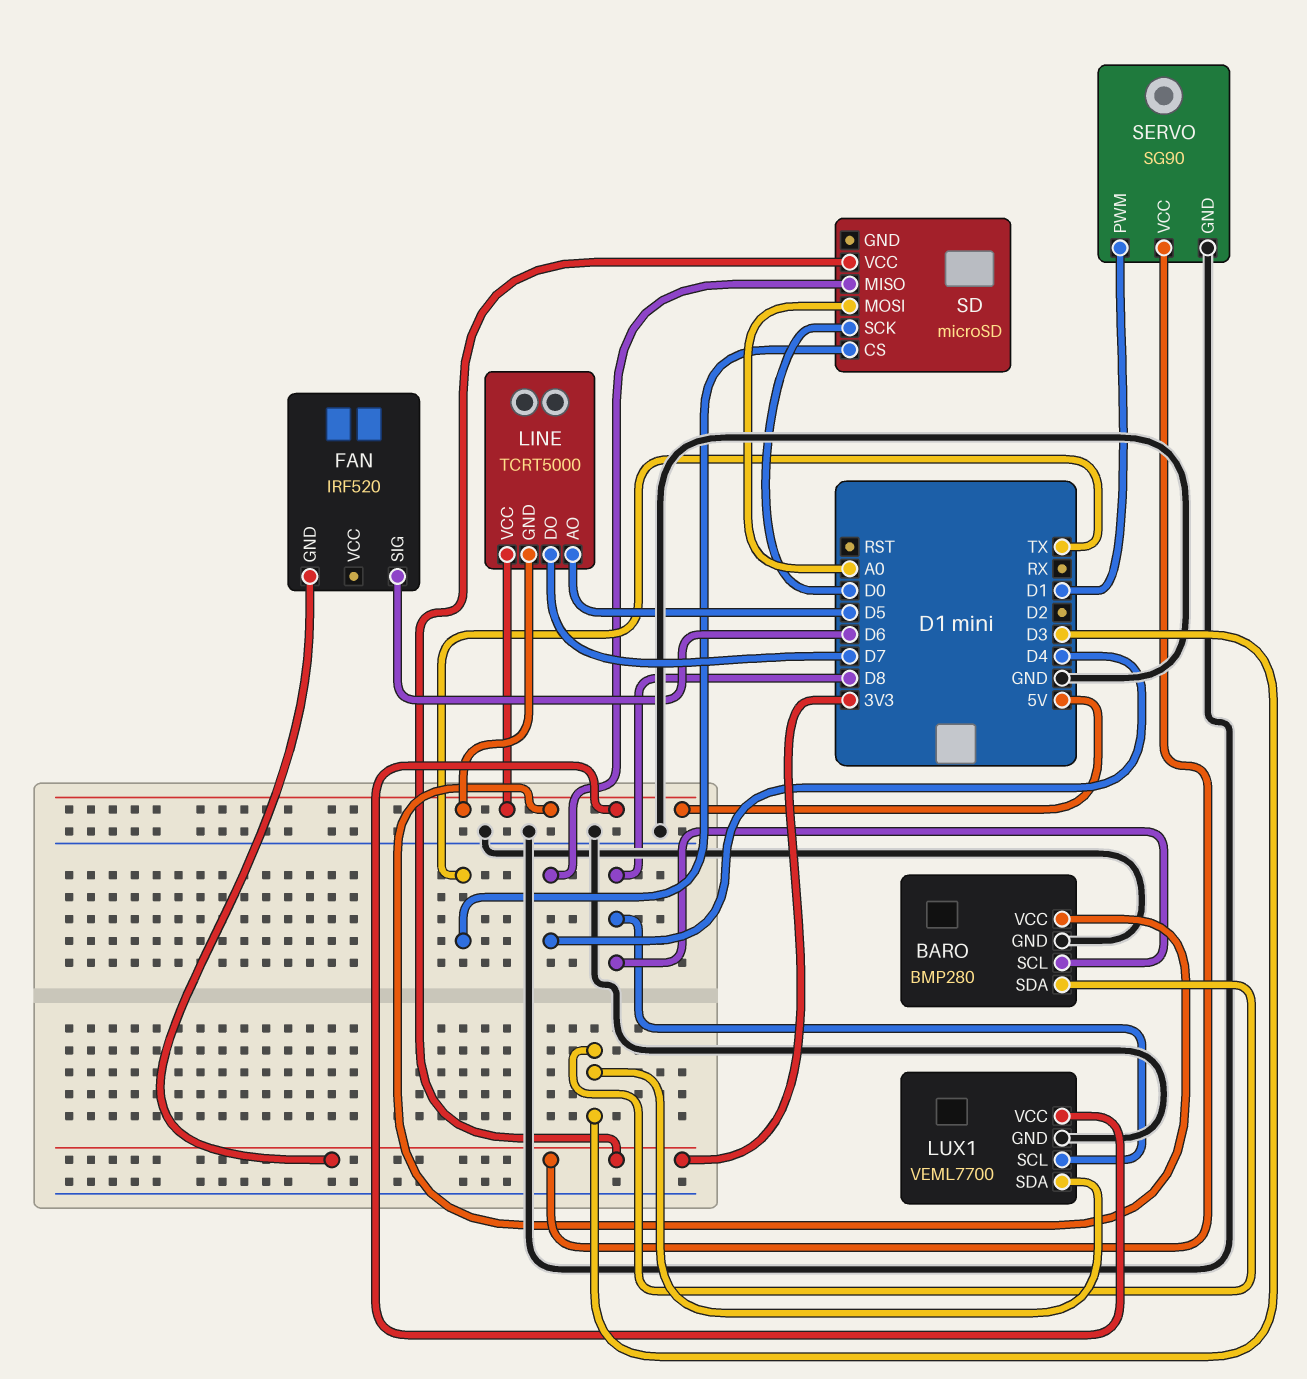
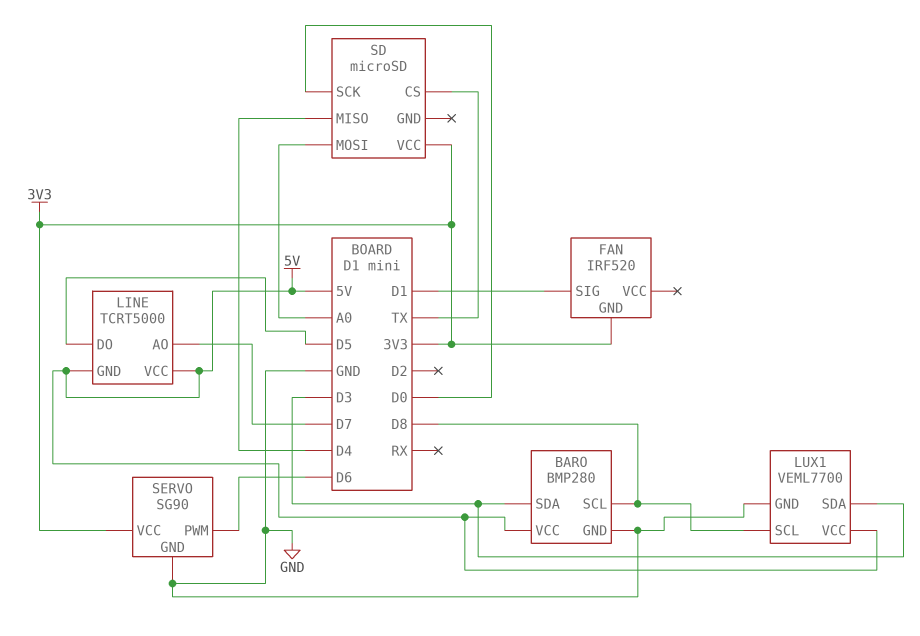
FAN pin SIG: D6 -> D1
LINE pin AO: D5 -> D7
LINE pin DO: D7 -> D5
SERVO pin PWM: D1 -> D6

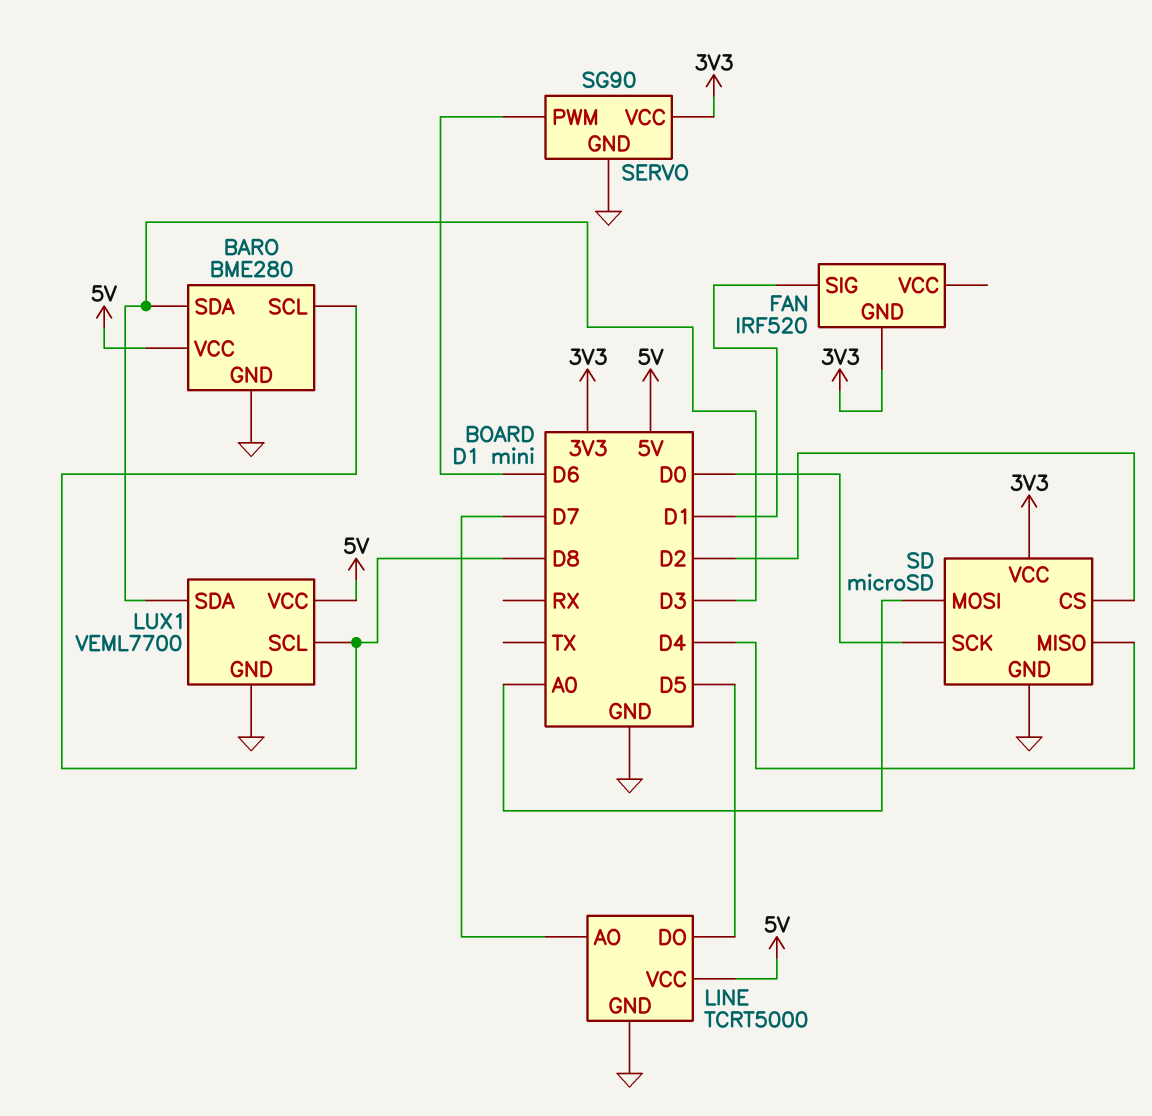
BARO: BMP280 -> BME280
LINE pin GND: 5V -> GND
SD pin CS: TX -> D2
SD pin GND: none -> GND

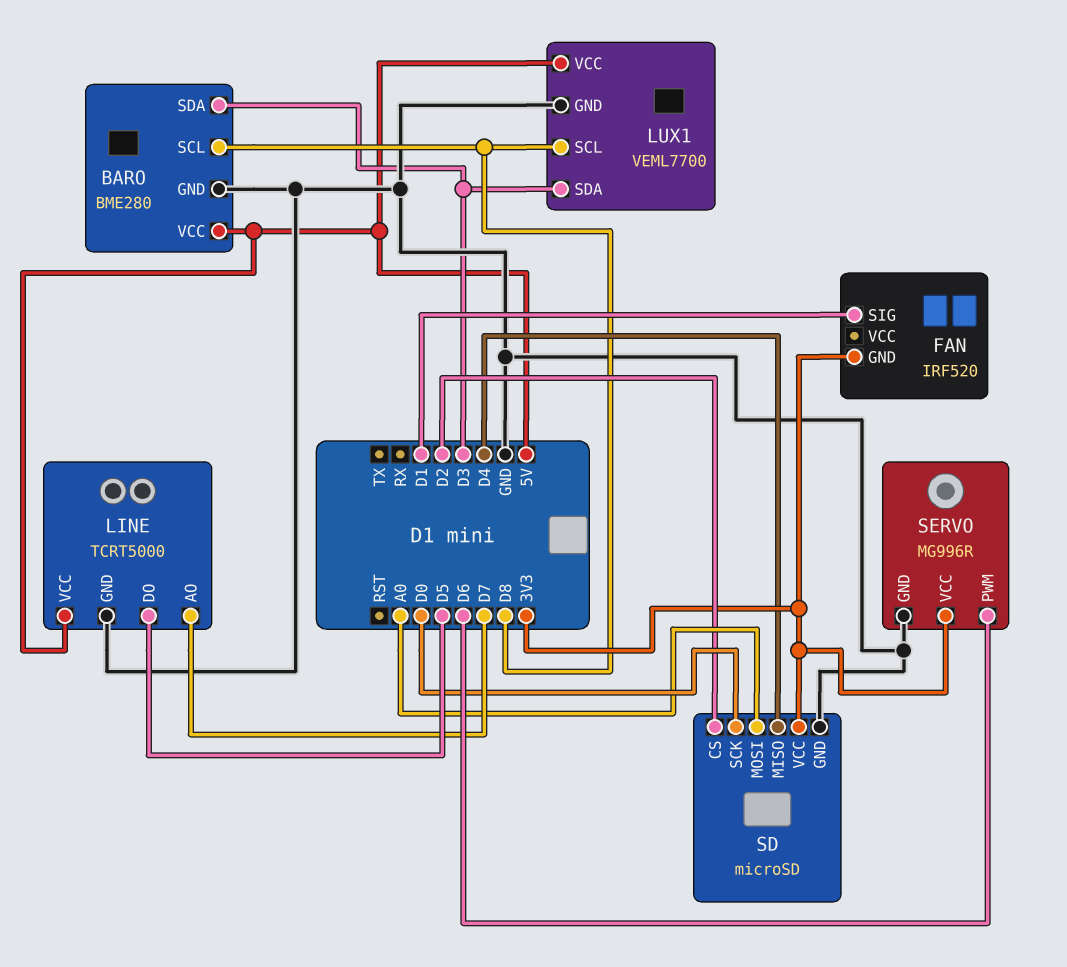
SERVO: SG90 -> MG996R

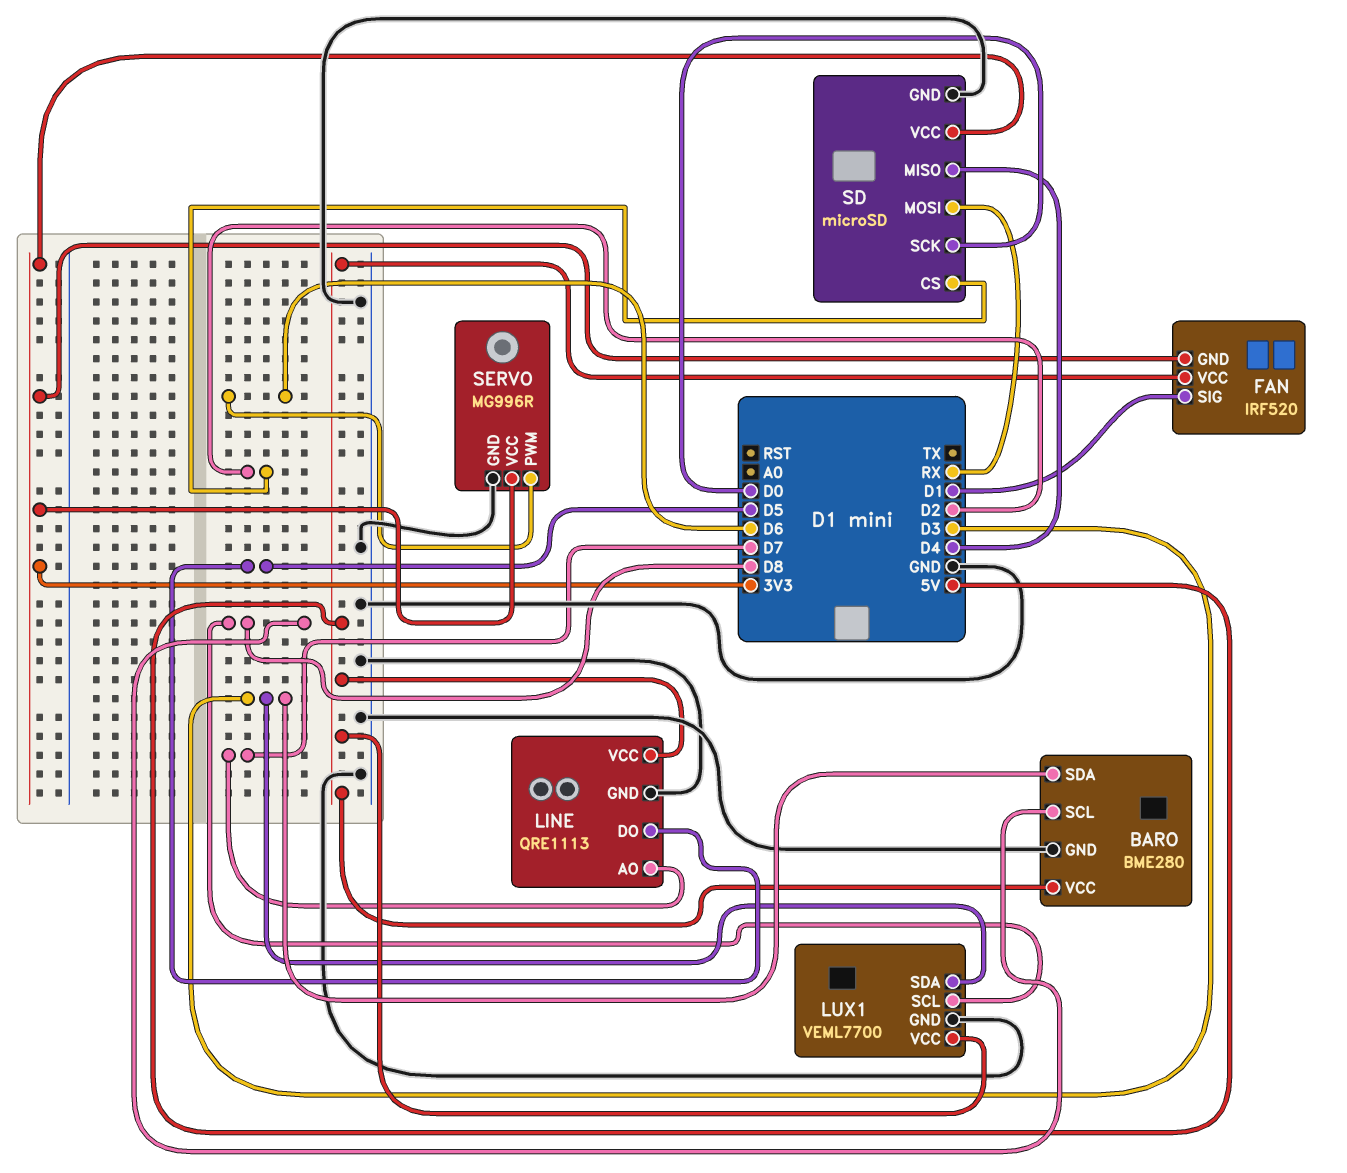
FAN pin VCC: none -> 5V
LINE: TCRT5000 -> QRE1113
SD pin MOSI: A0 -> RX

